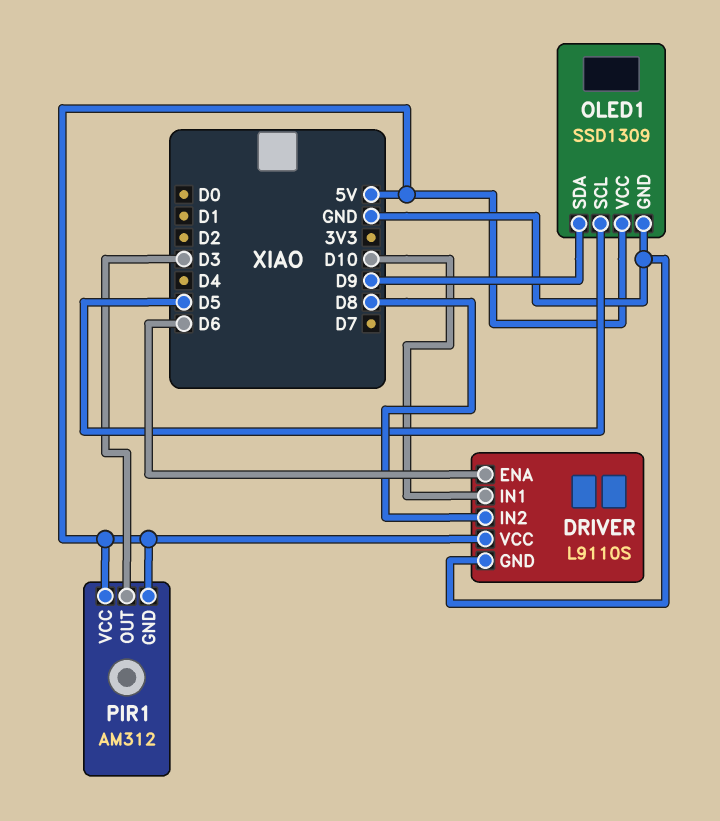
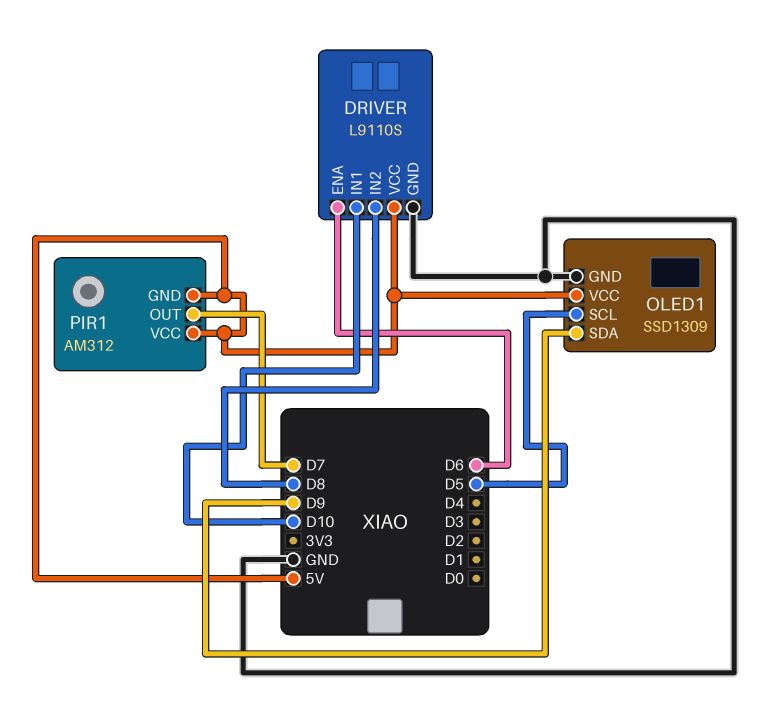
PIR1 pin OUT: D3 -> D7

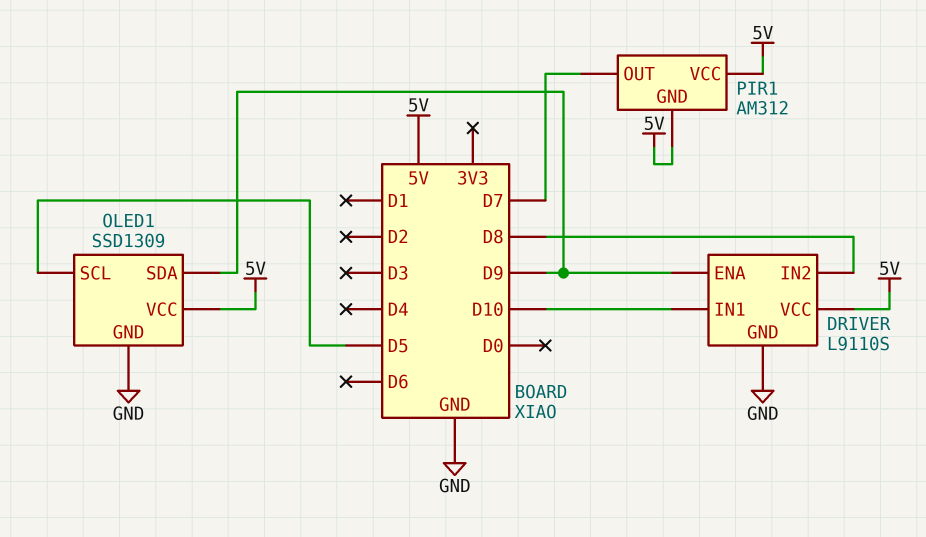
DRIVER pin ENA: D6 -> D9

